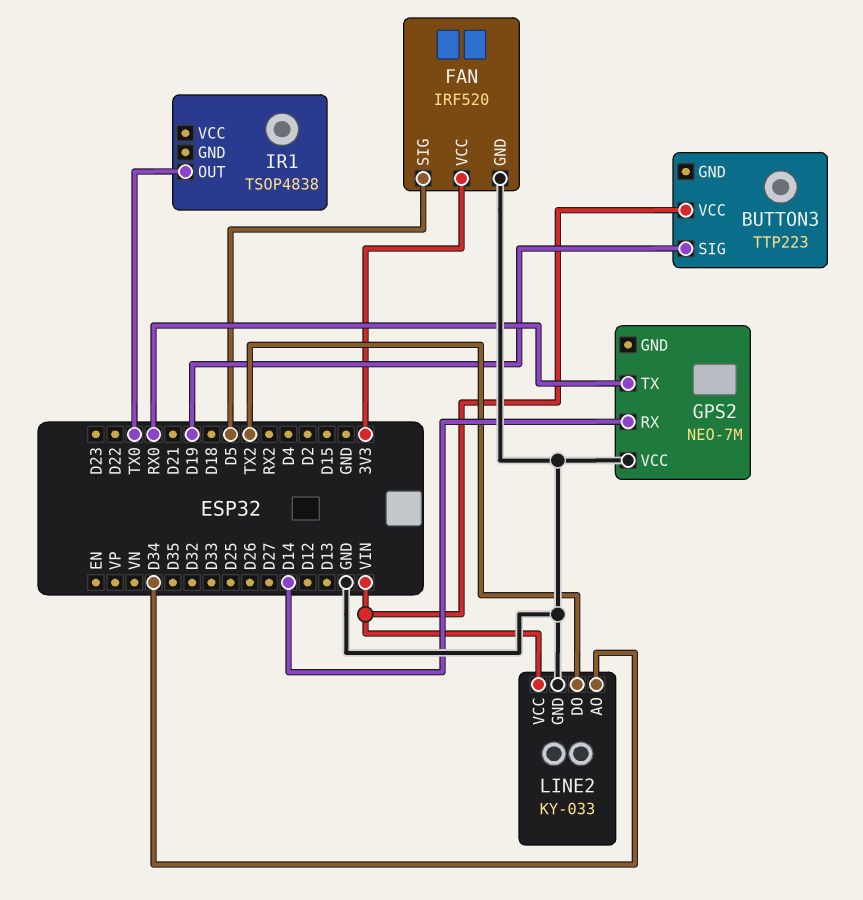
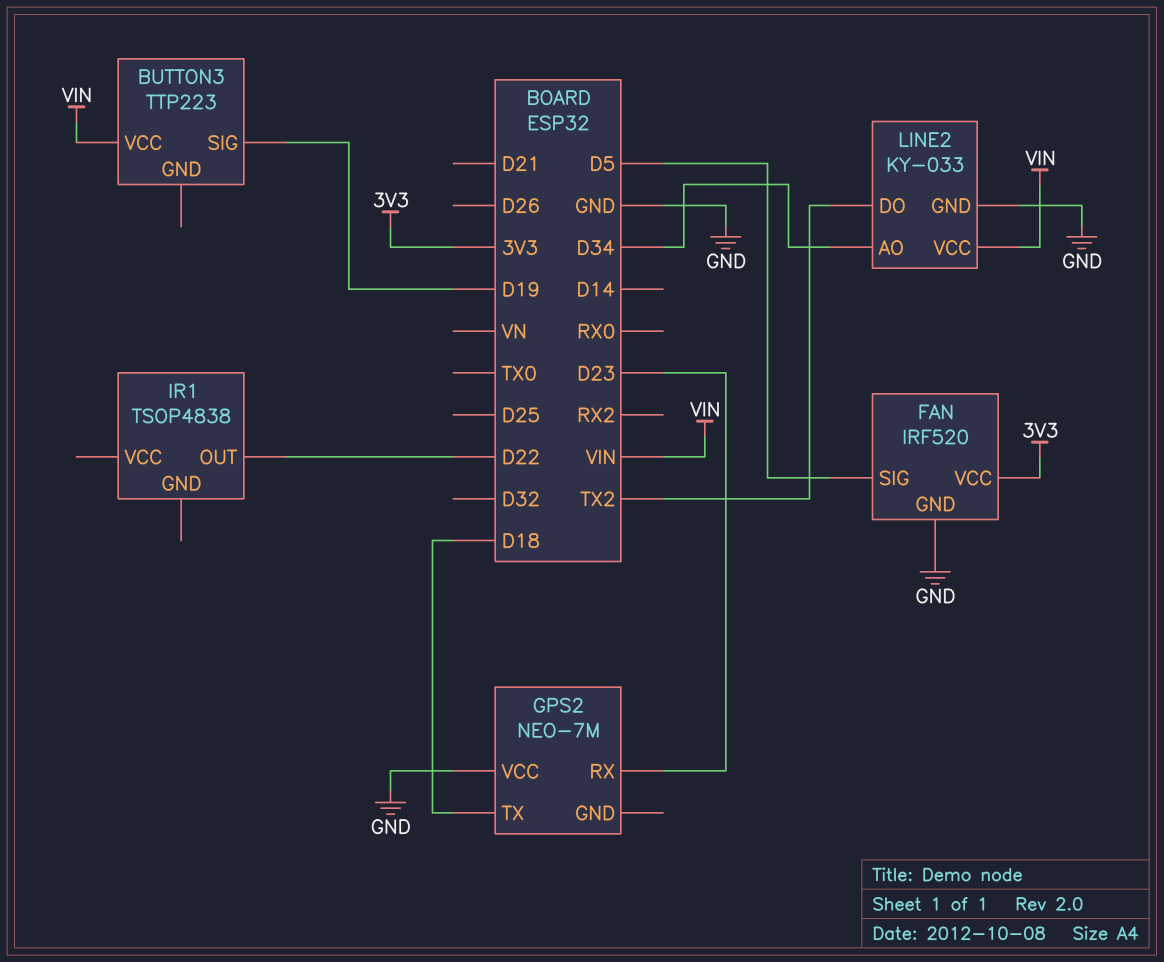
GPS2 pin RX: D14 -> D23
GPS2 pin TX: RX0 -> D18
IR1 pin OUT: TX0 -> D22

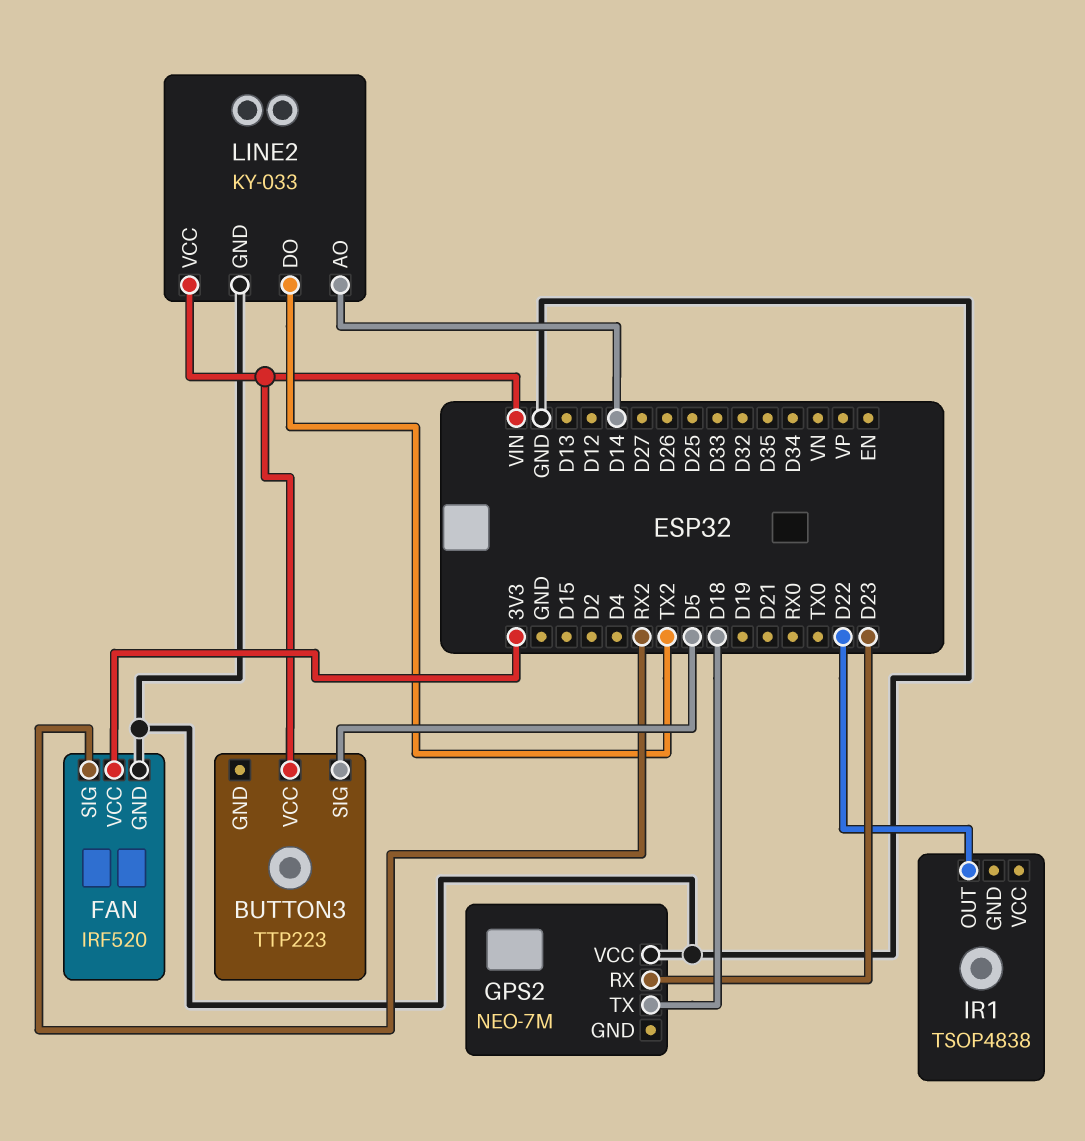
BUTTON3 pin SIG: D19 -> D5
FAN pin SIG: D5 -> RX2
LINE2 pin AO: D34 -> D14

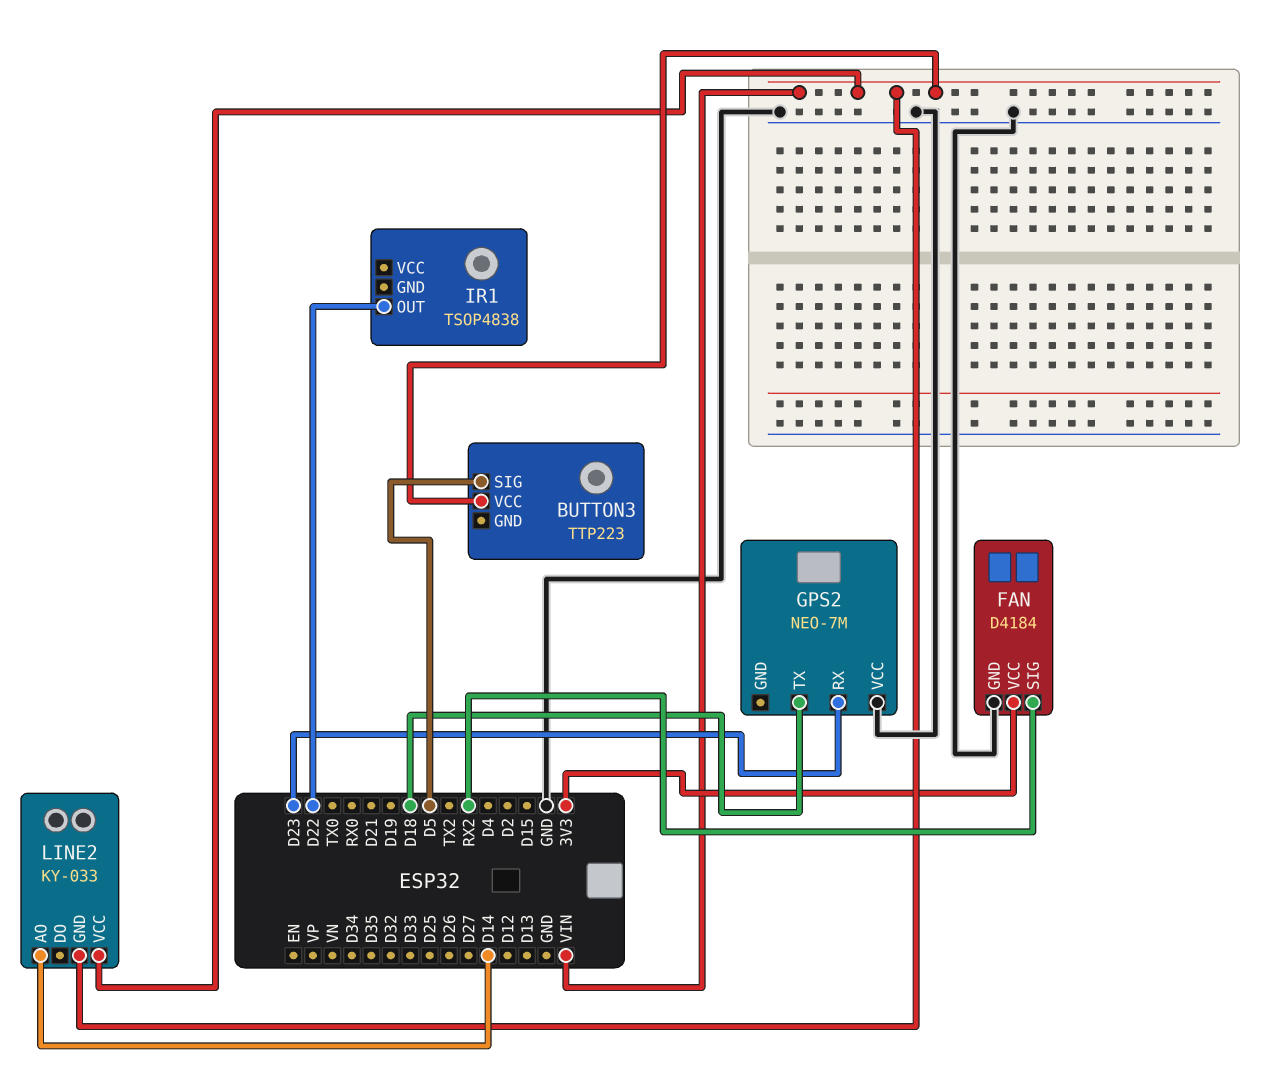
FAN: IRF520 -> D4184
LINE2 pin DO: TX2 -> none
LINE2 pin GND: GND -> VIN

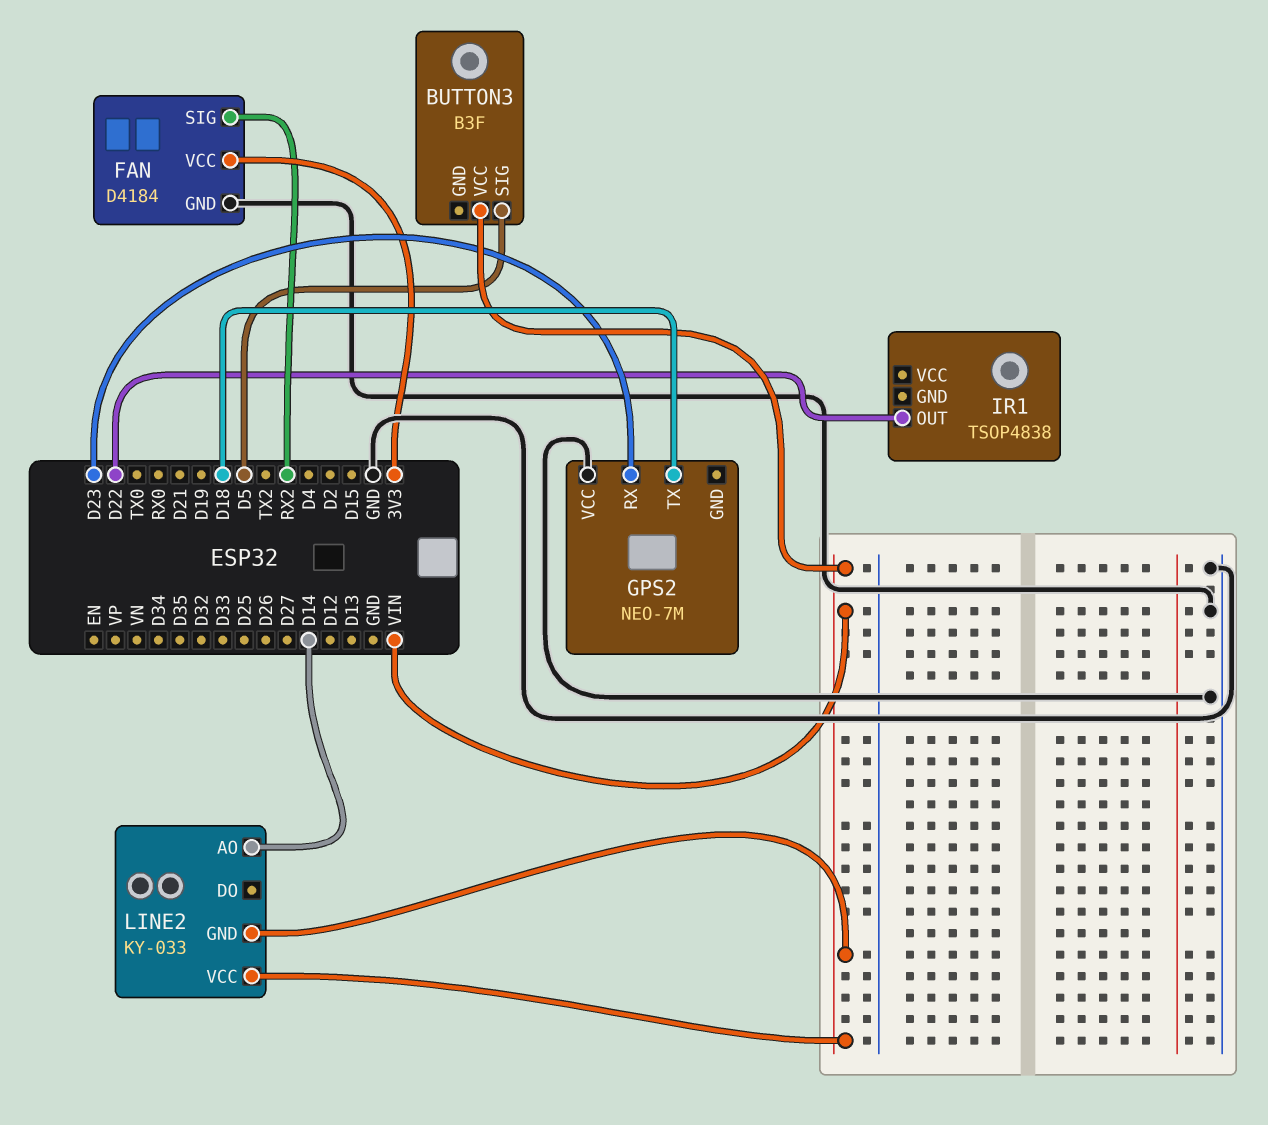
BUTTON3: TTP223 -> B3F

